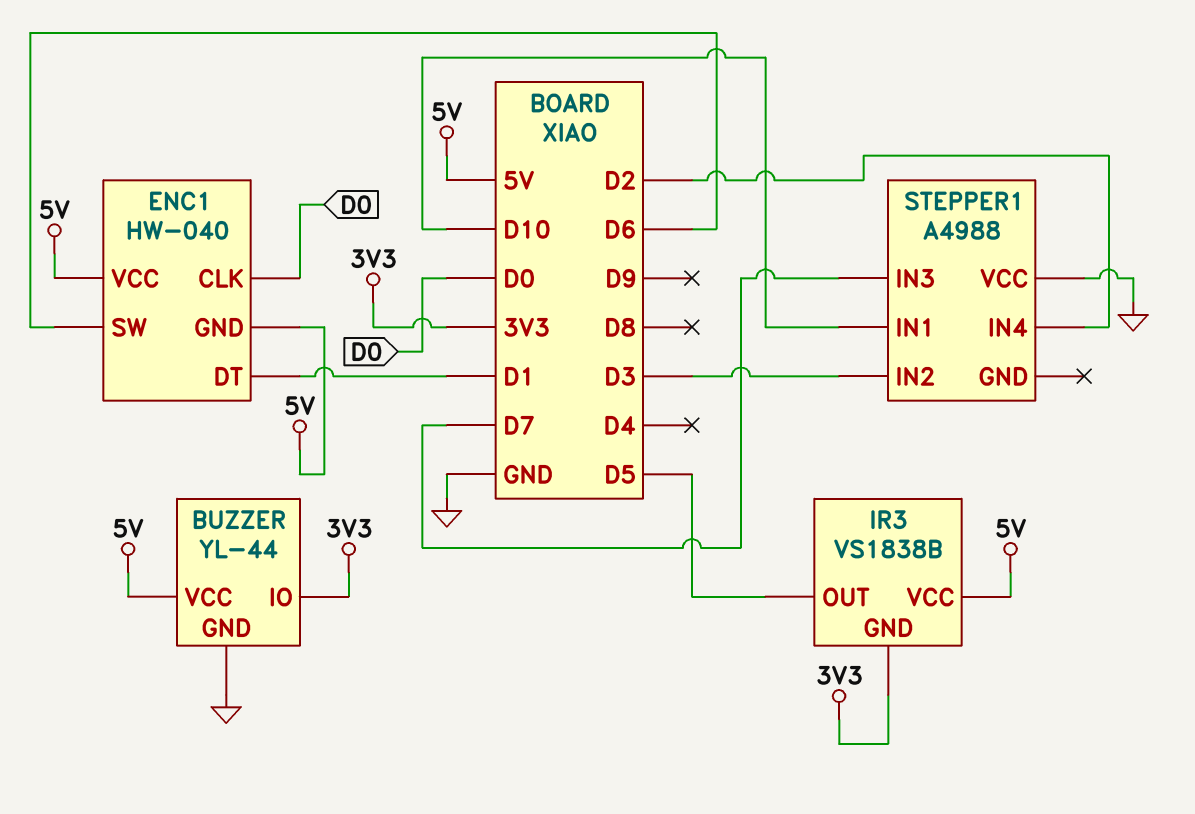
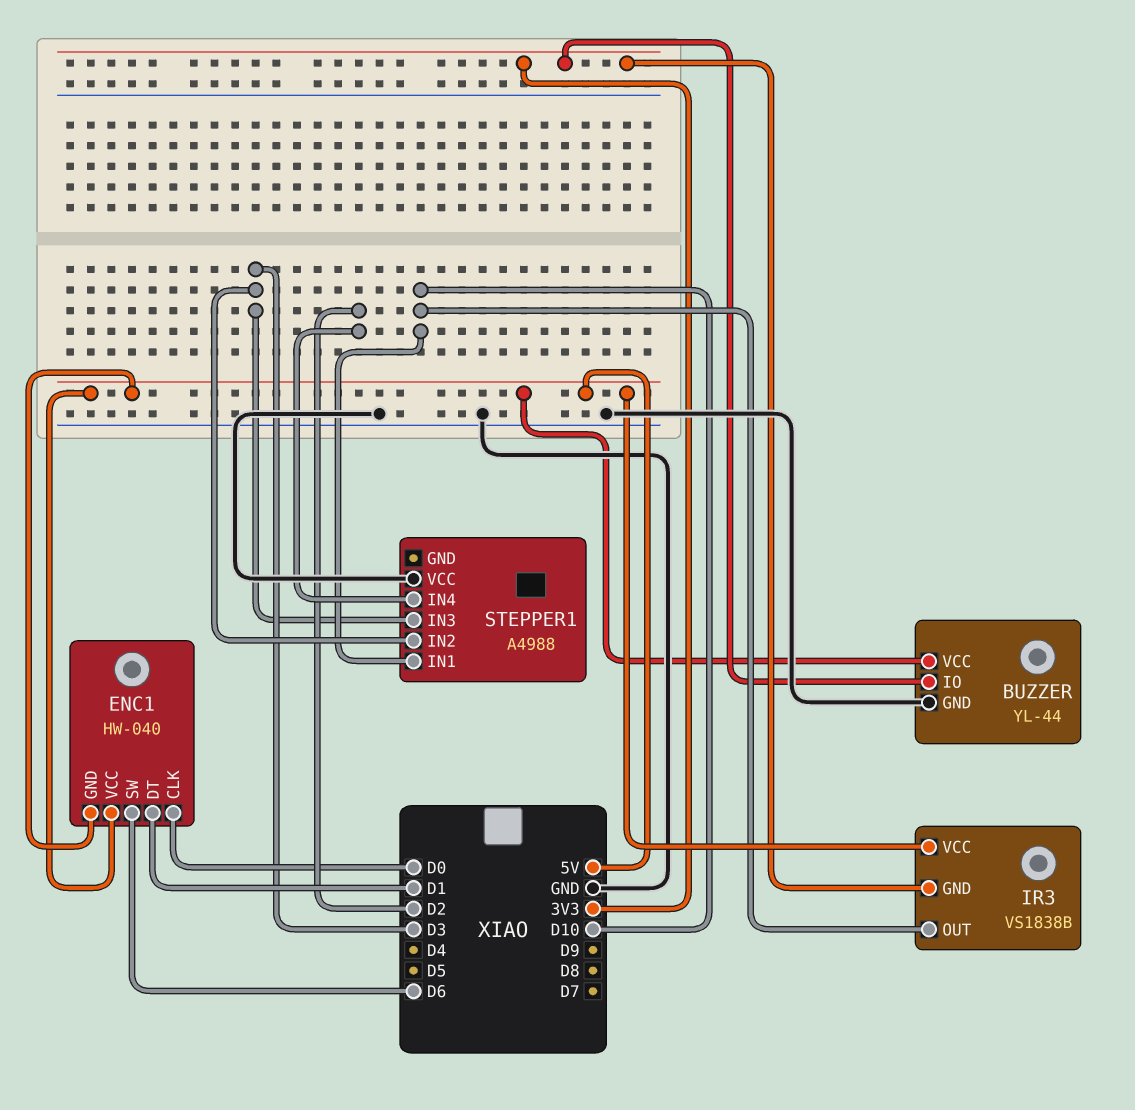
IR3 pin OUT: D5 -> D10
STEPPER1 pin IN3: D7 -> D3

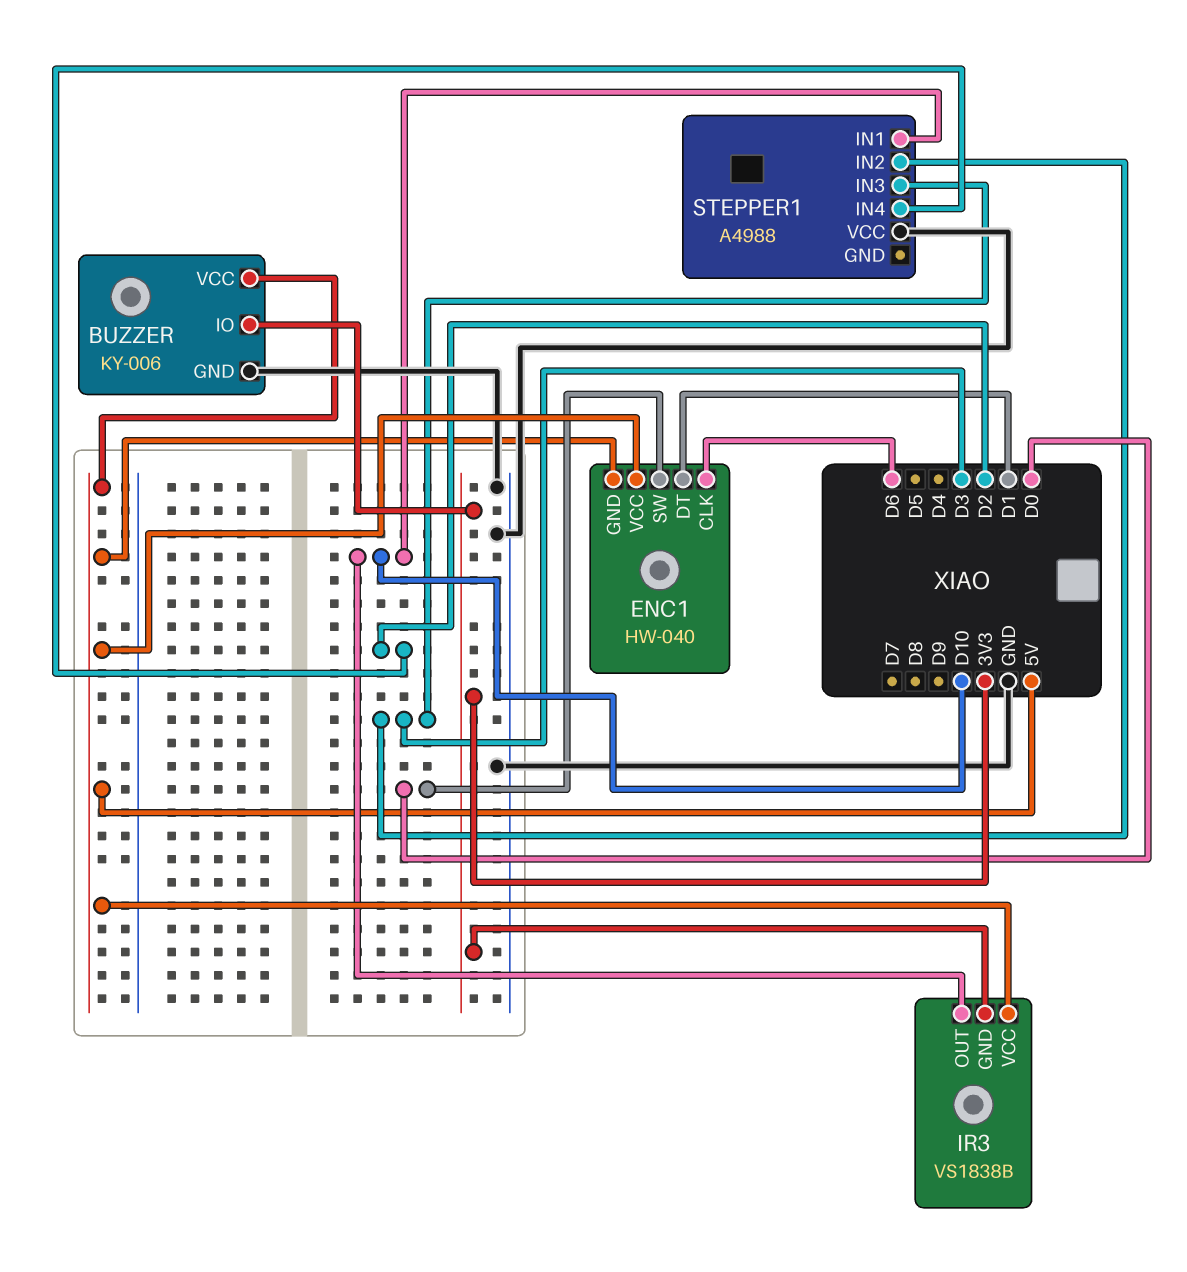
BUZZER: YL-44 -> KY-006
ENC1 pin CLK: D0 -> D6
ENC1 pin SW: D6 -> D0

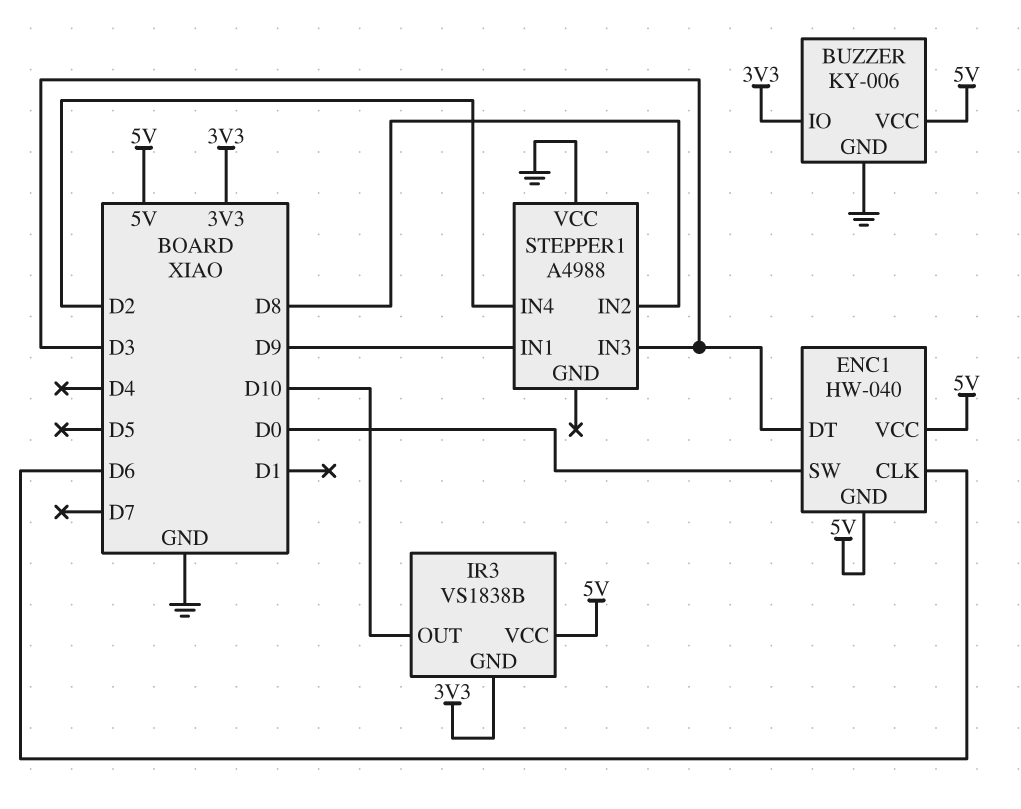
ENC1 pin DT: D1 -> D3
STEPPER1 pin IN1: D10 -> D9
STEPPER1 pin IN2: D3 -> D8

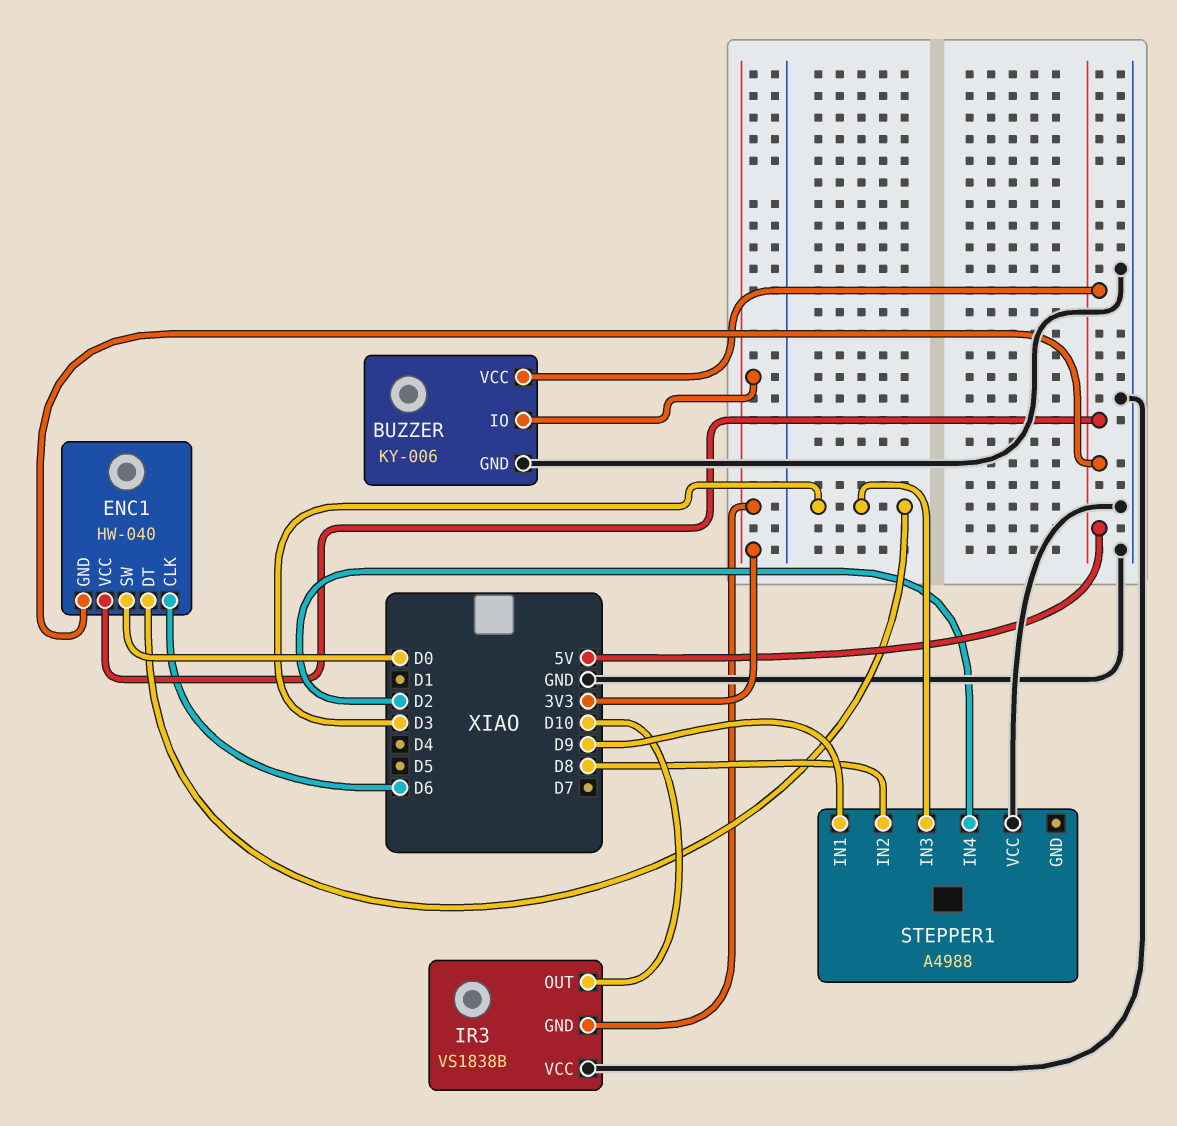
IR3 pin VCC: 5V -> GND

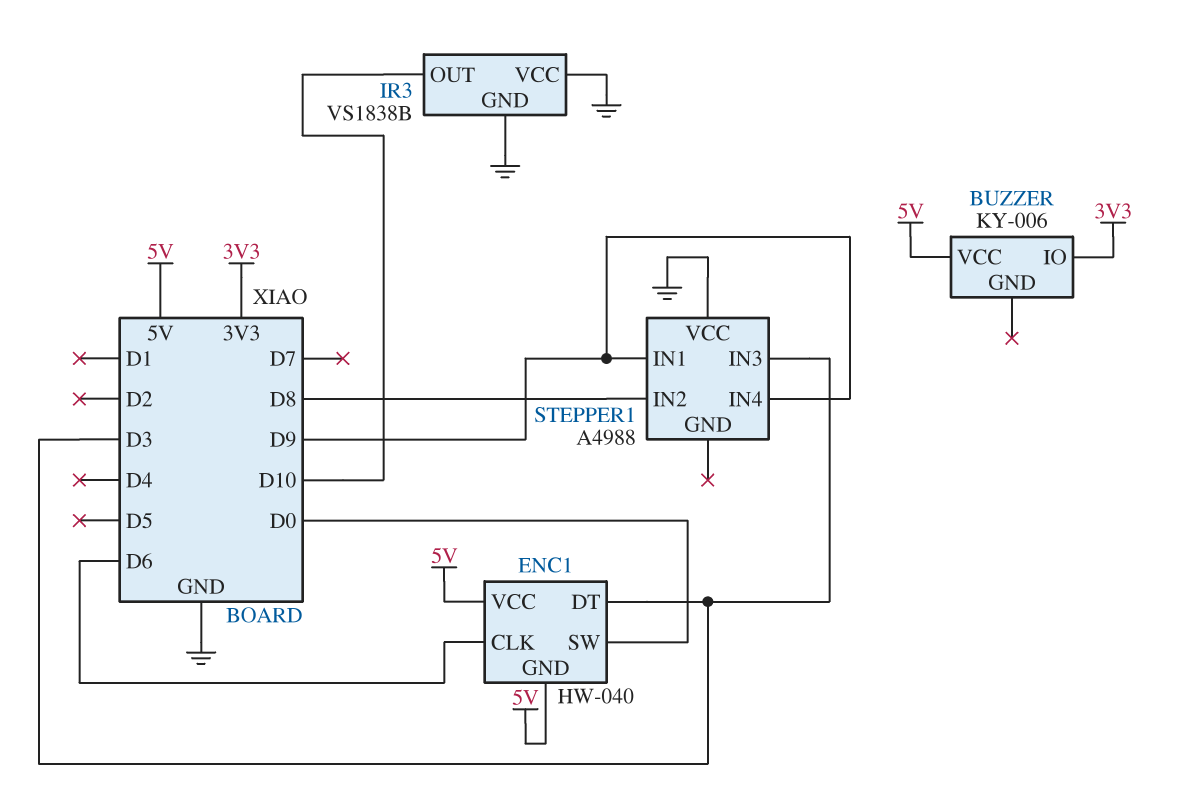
BUZZER pin GND: GND -> none
IR3 pin GND: 3V3 -> GND
STEPPER1 pin IN4: D2 -> D9

